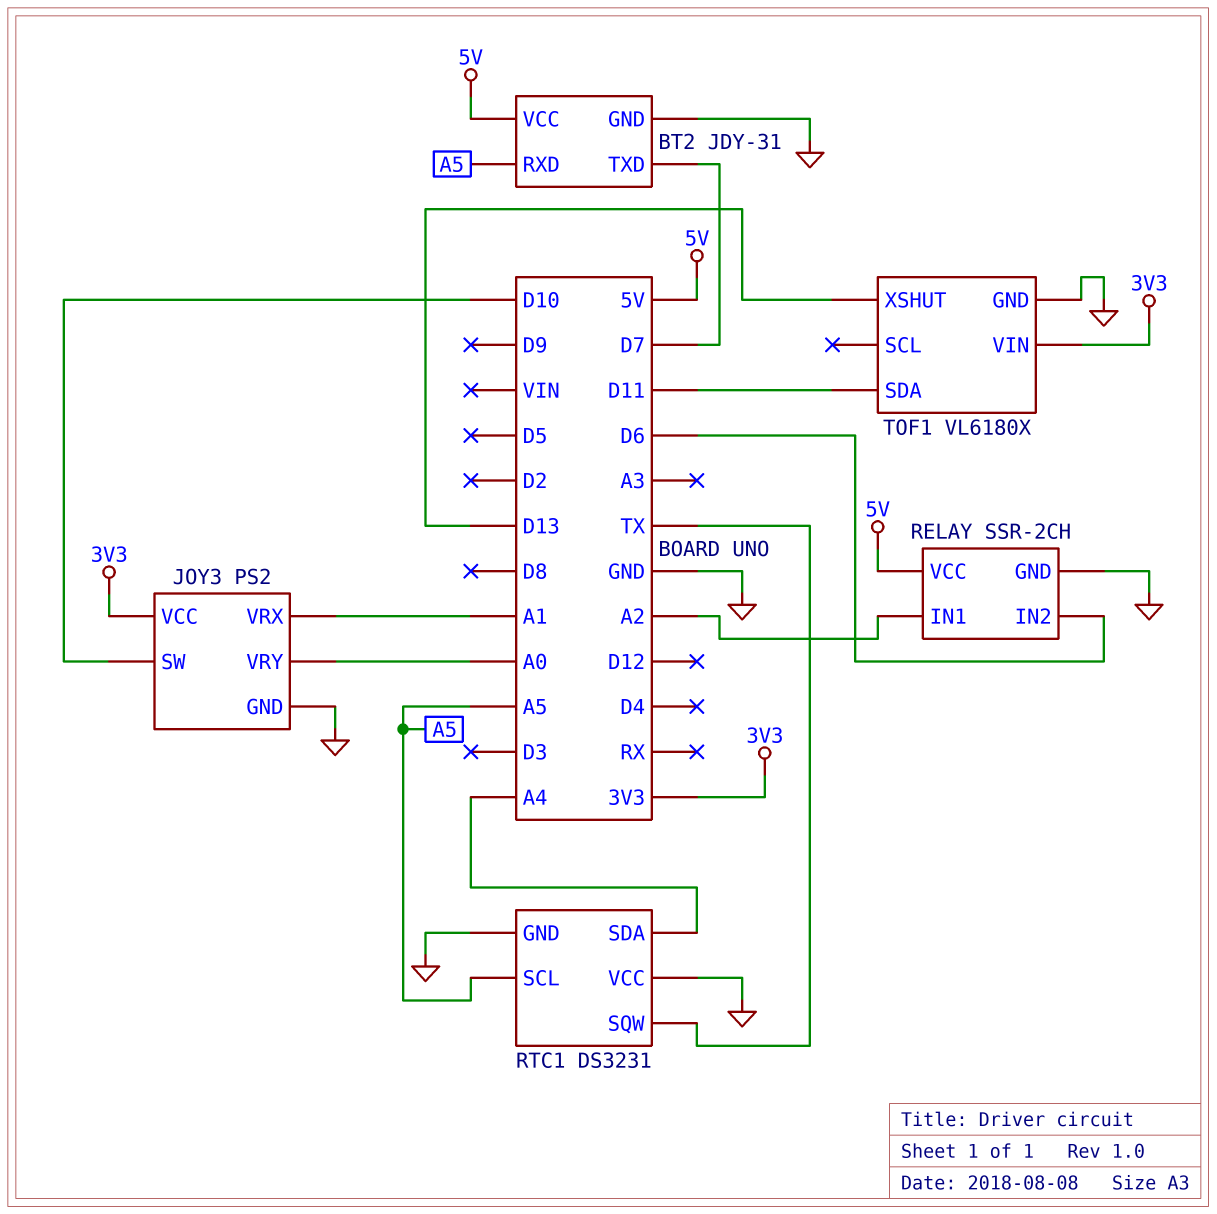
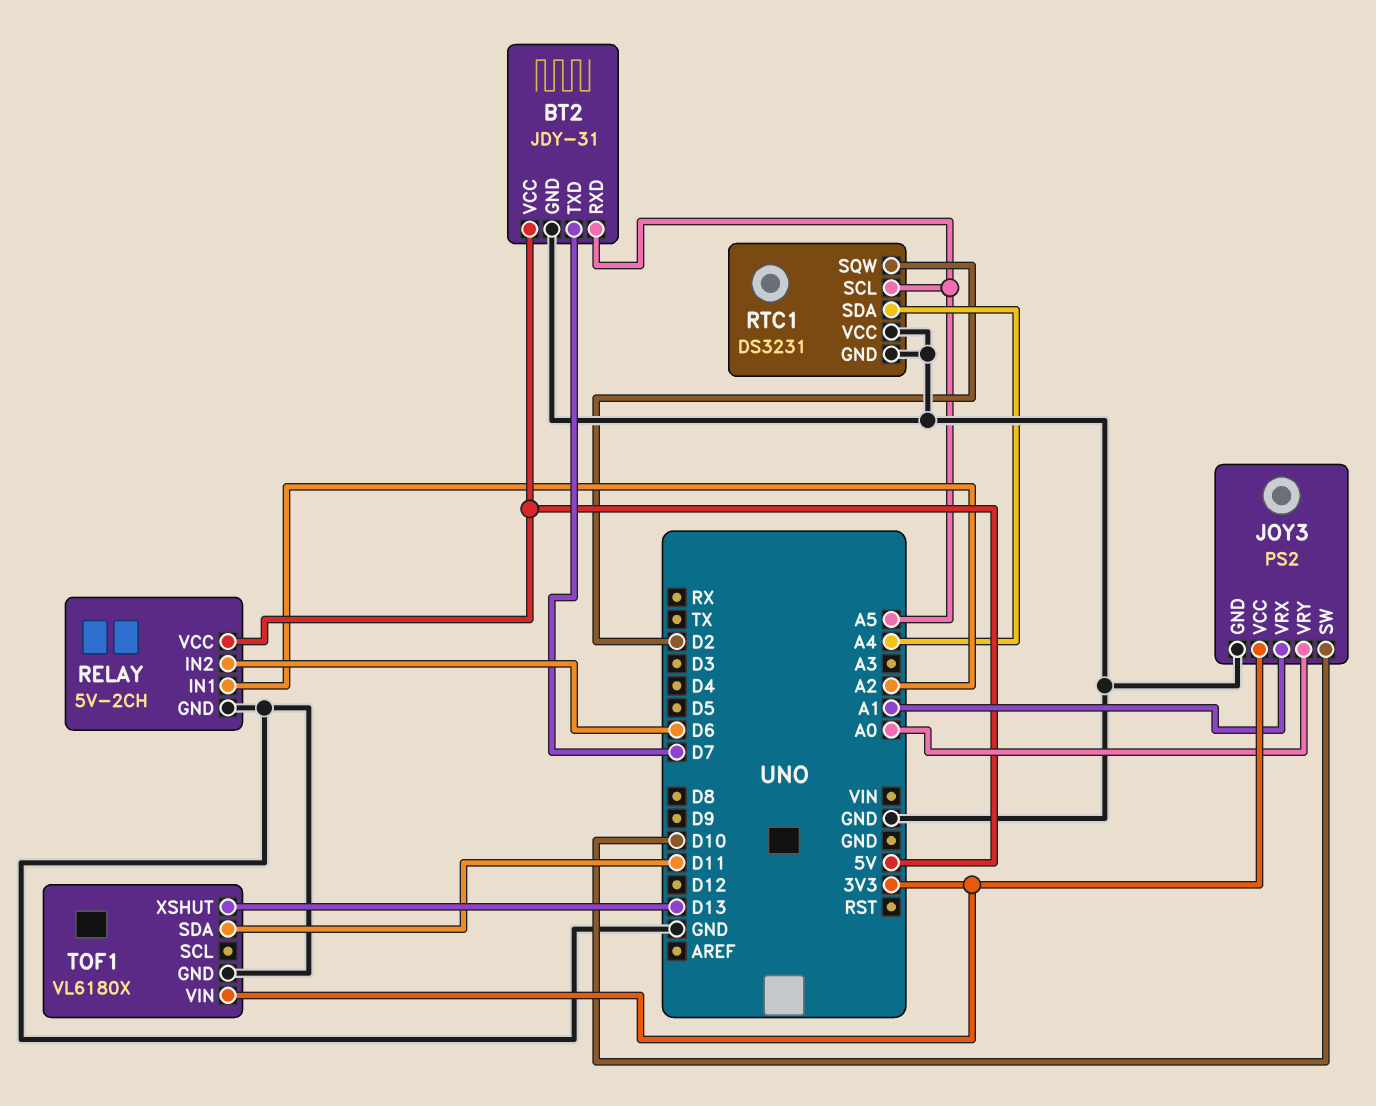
RELAY: SSR-2CH -> 5V-2CH
RTC1 pin SQW: TX -> D2

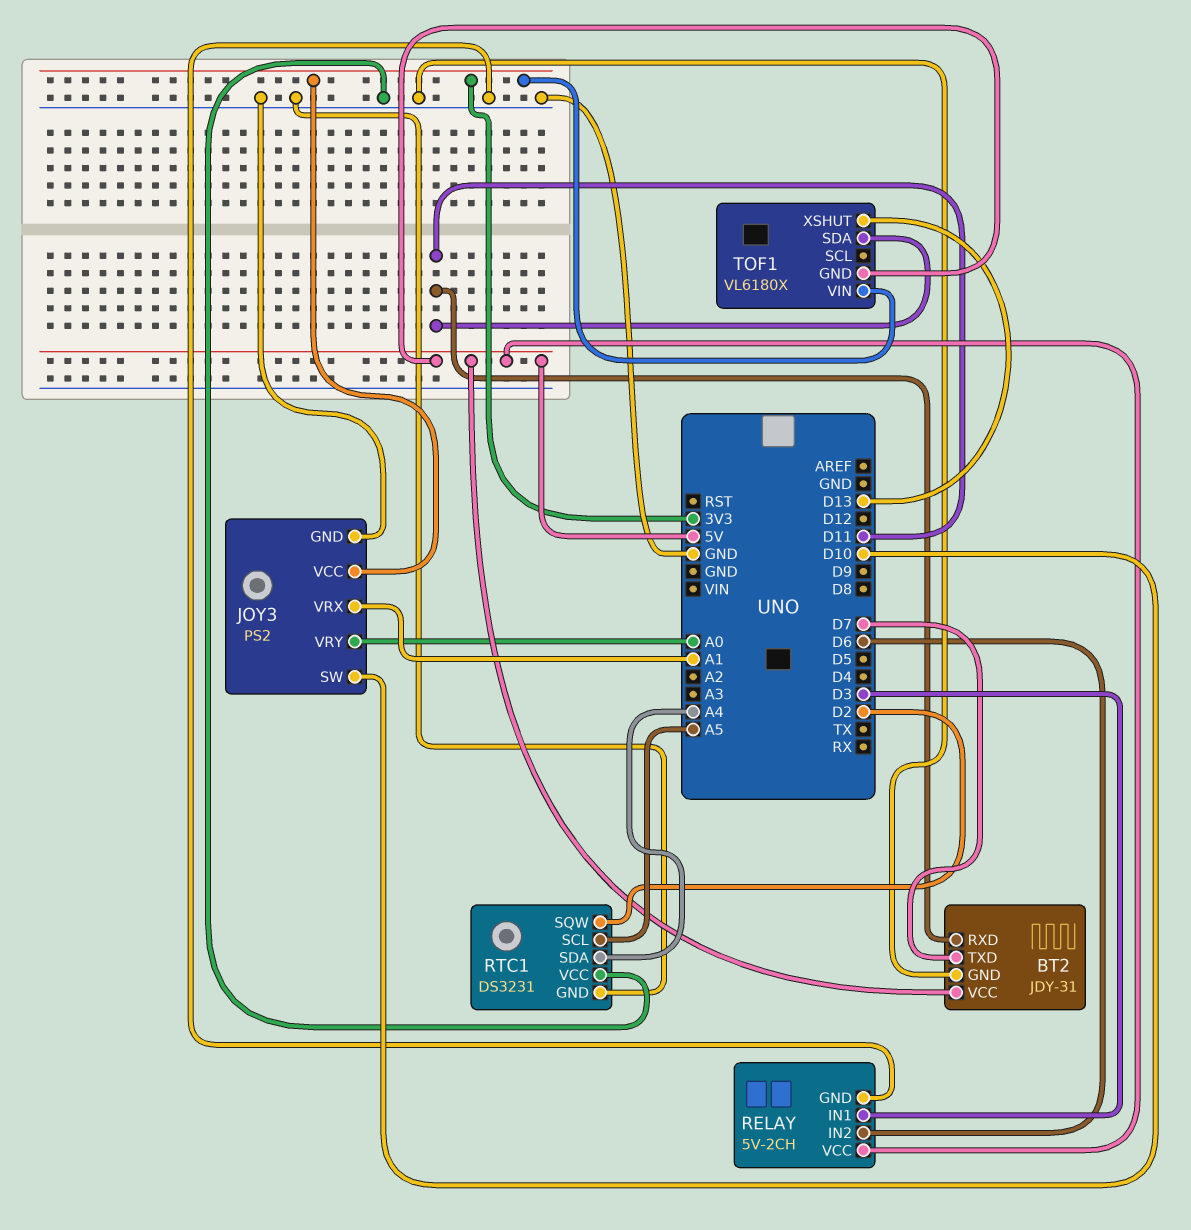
BT2 pin RXD: A5 -> D11
RELAY pin IN1: A2 -> D3
TOF1 pin GND: GND -> 5V

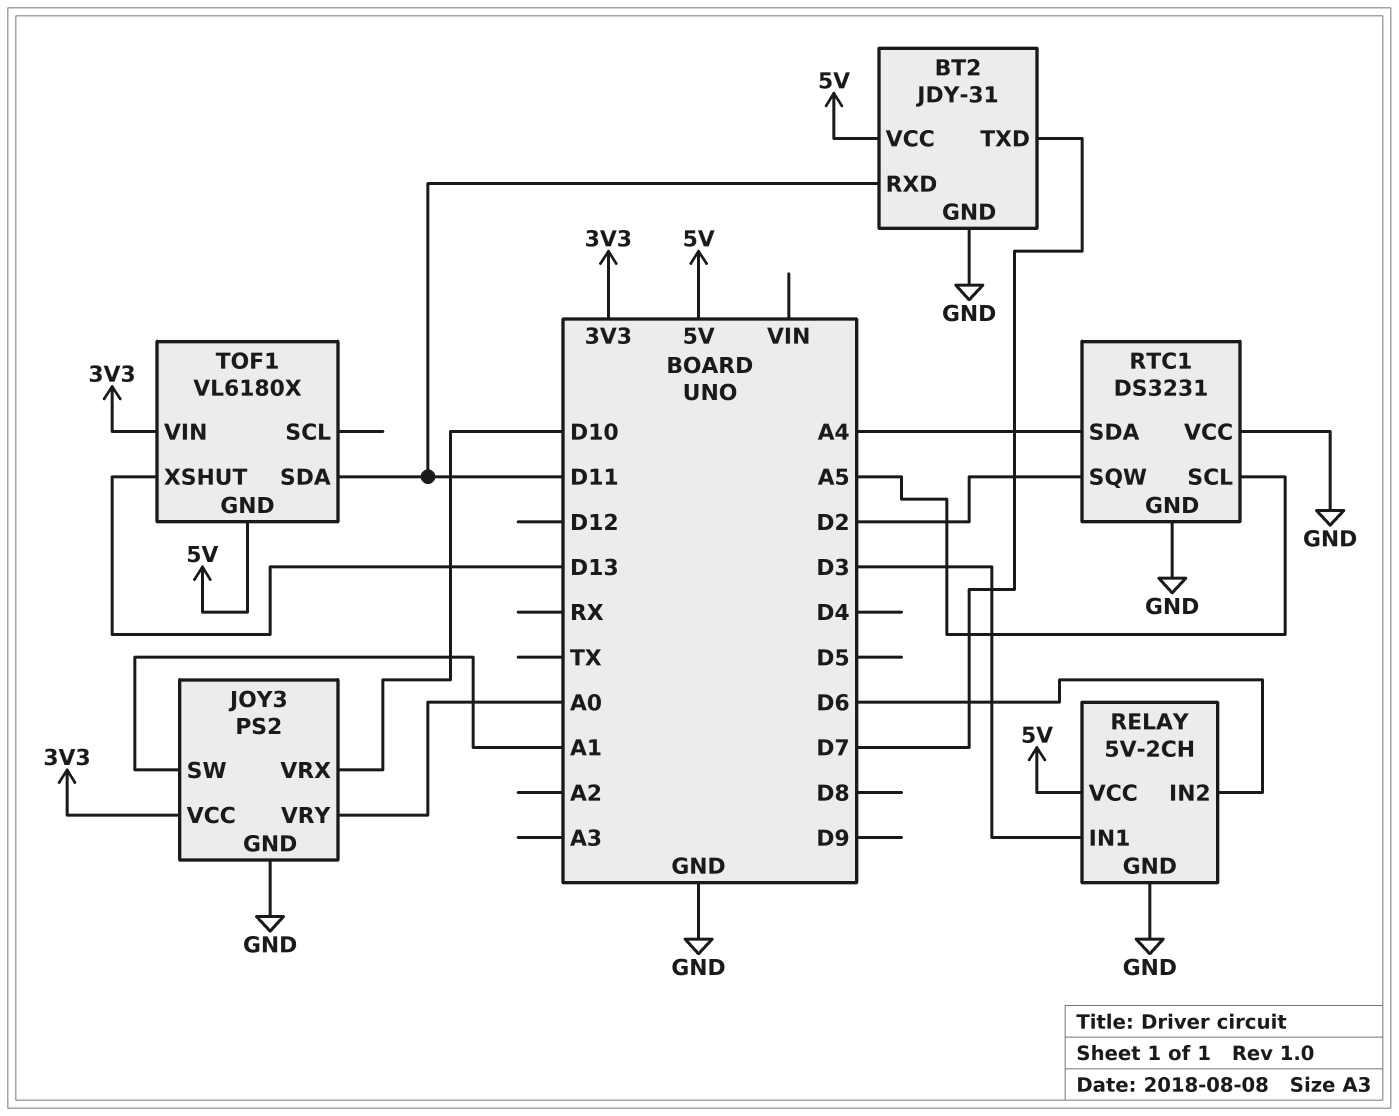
JOY3 pin SW: D10 -> A1
JOY3 pin VRX: A1 -> D10

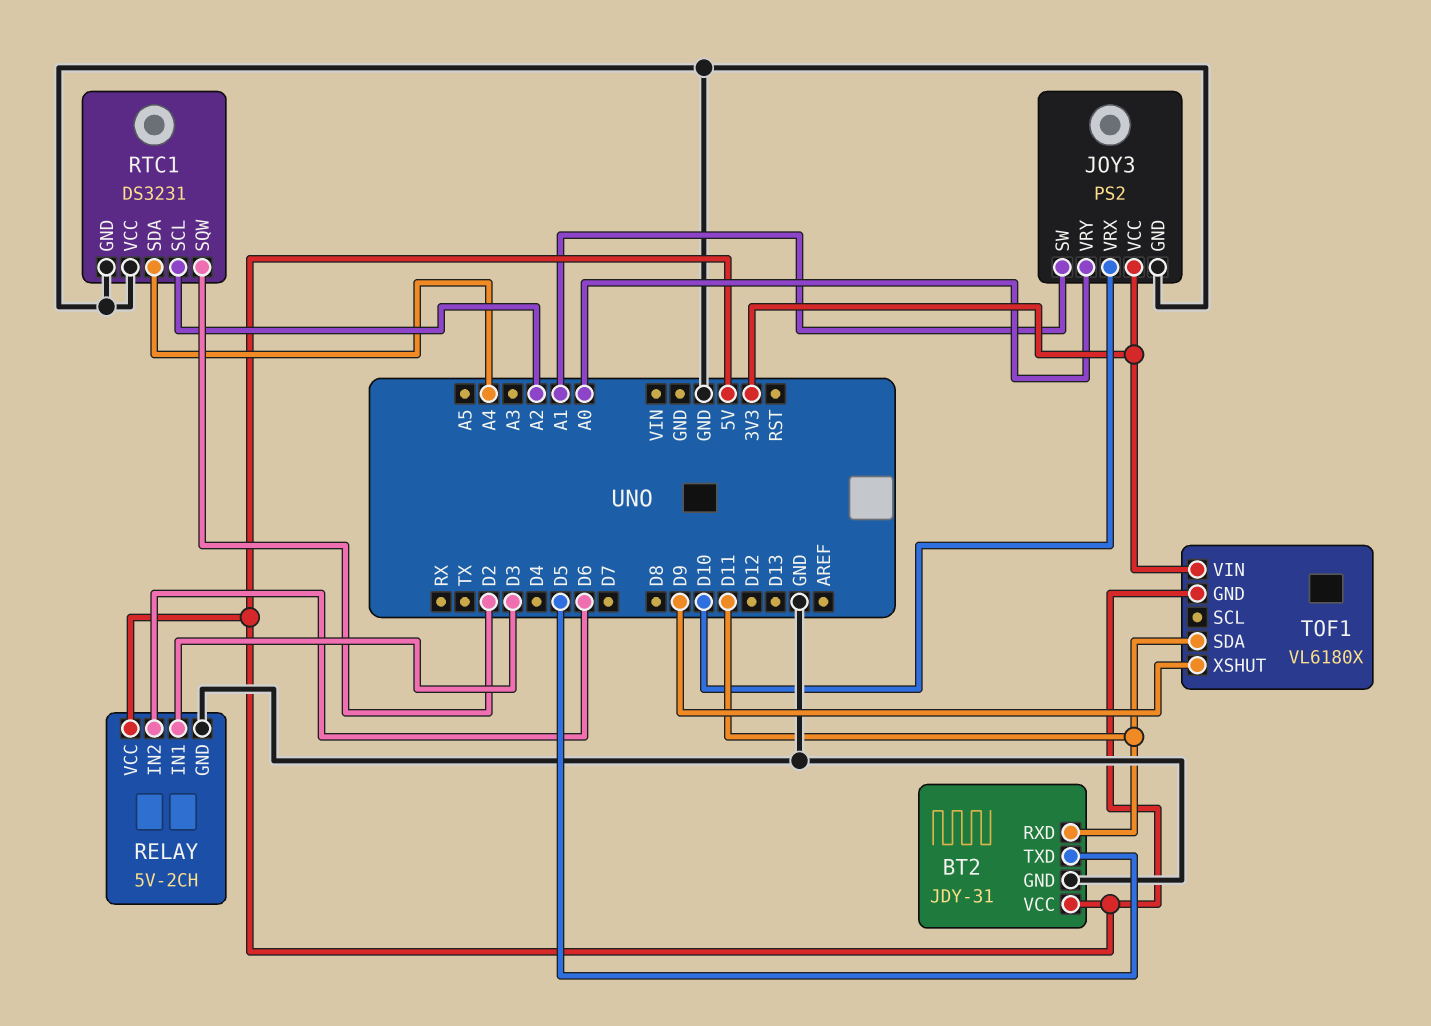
BT2 pin TXD: D7 -> D5
RTC1 pin SCL: A5 -> A2
TOF1 pin XSHUT: D13 -> D9

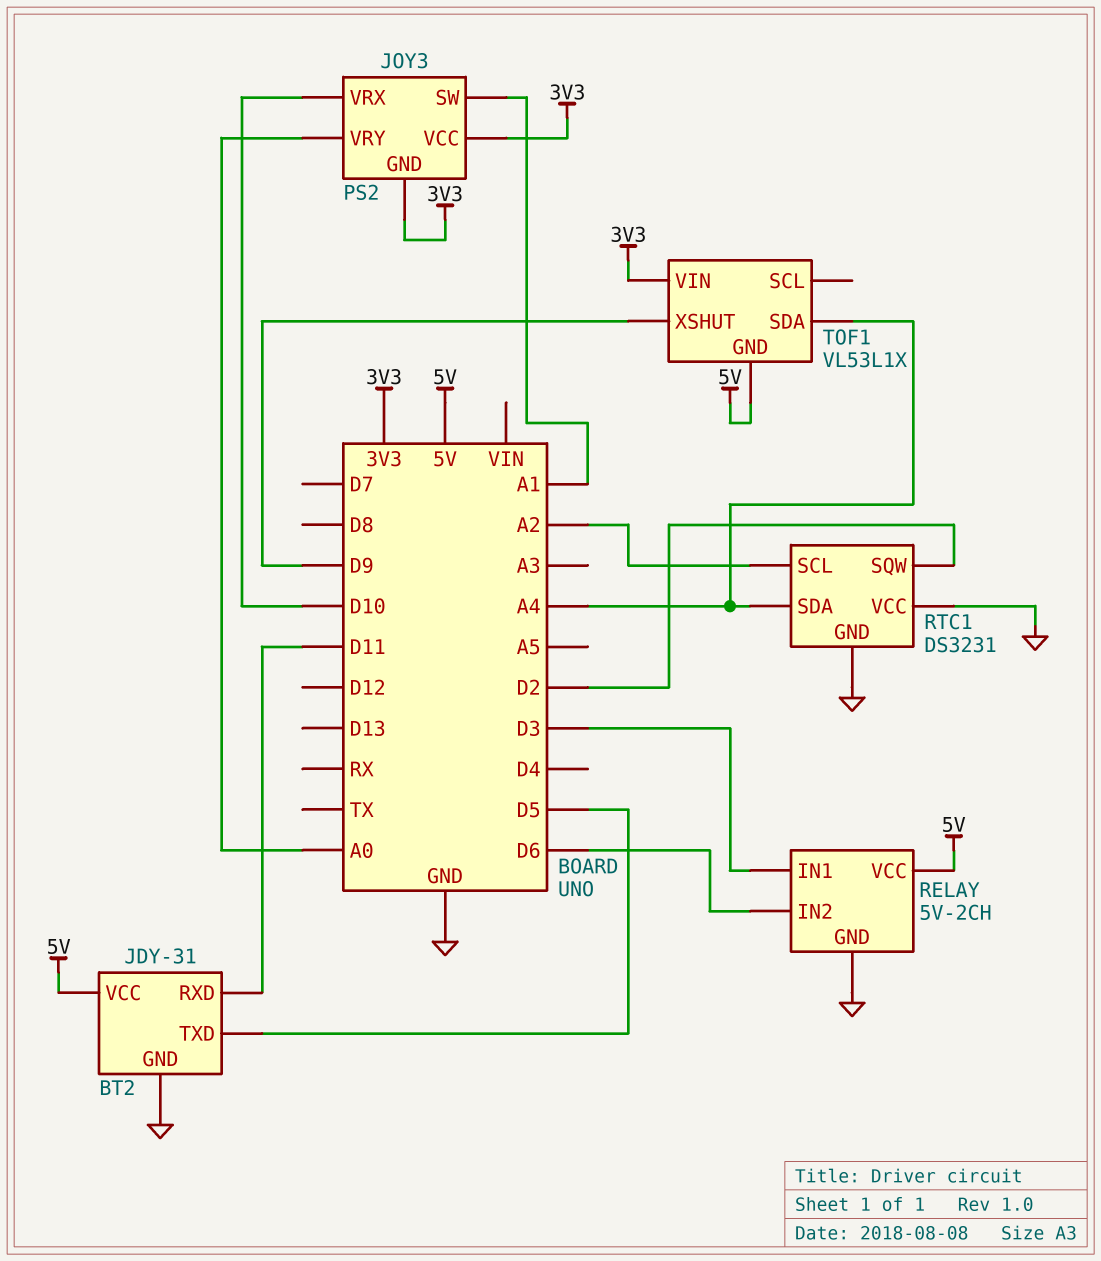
JOY3 pin GND: GND -> 3V3
TOF1: VL6180X -> VL53L1X
TOF1 pin SDA: D11 -> A4

